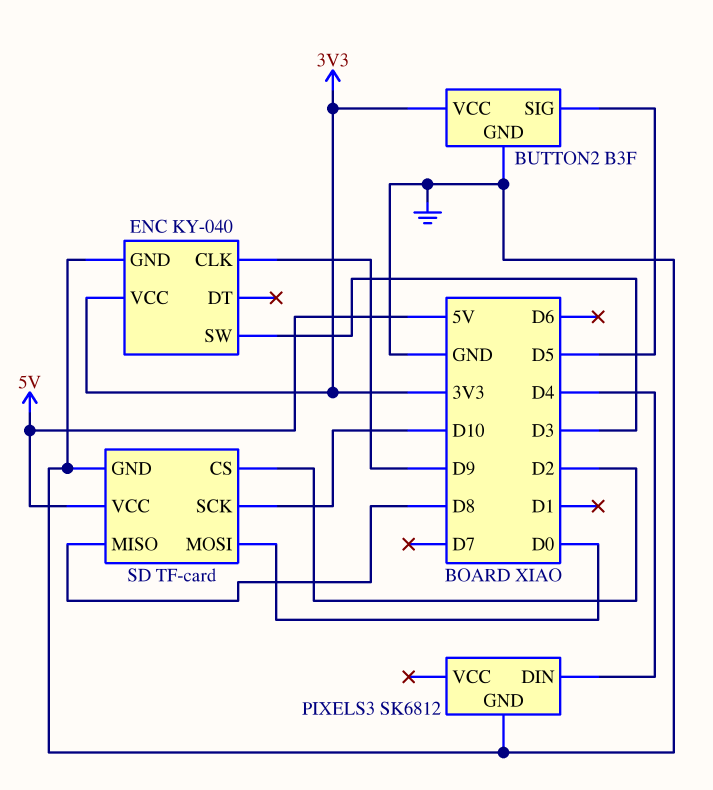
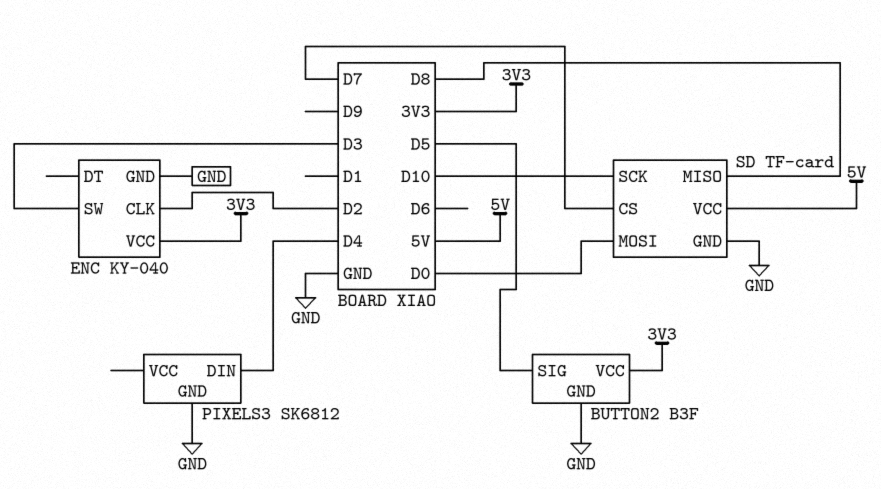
ENC pin CLK: D9 -> D2
SD pin CS: D2 -> D7

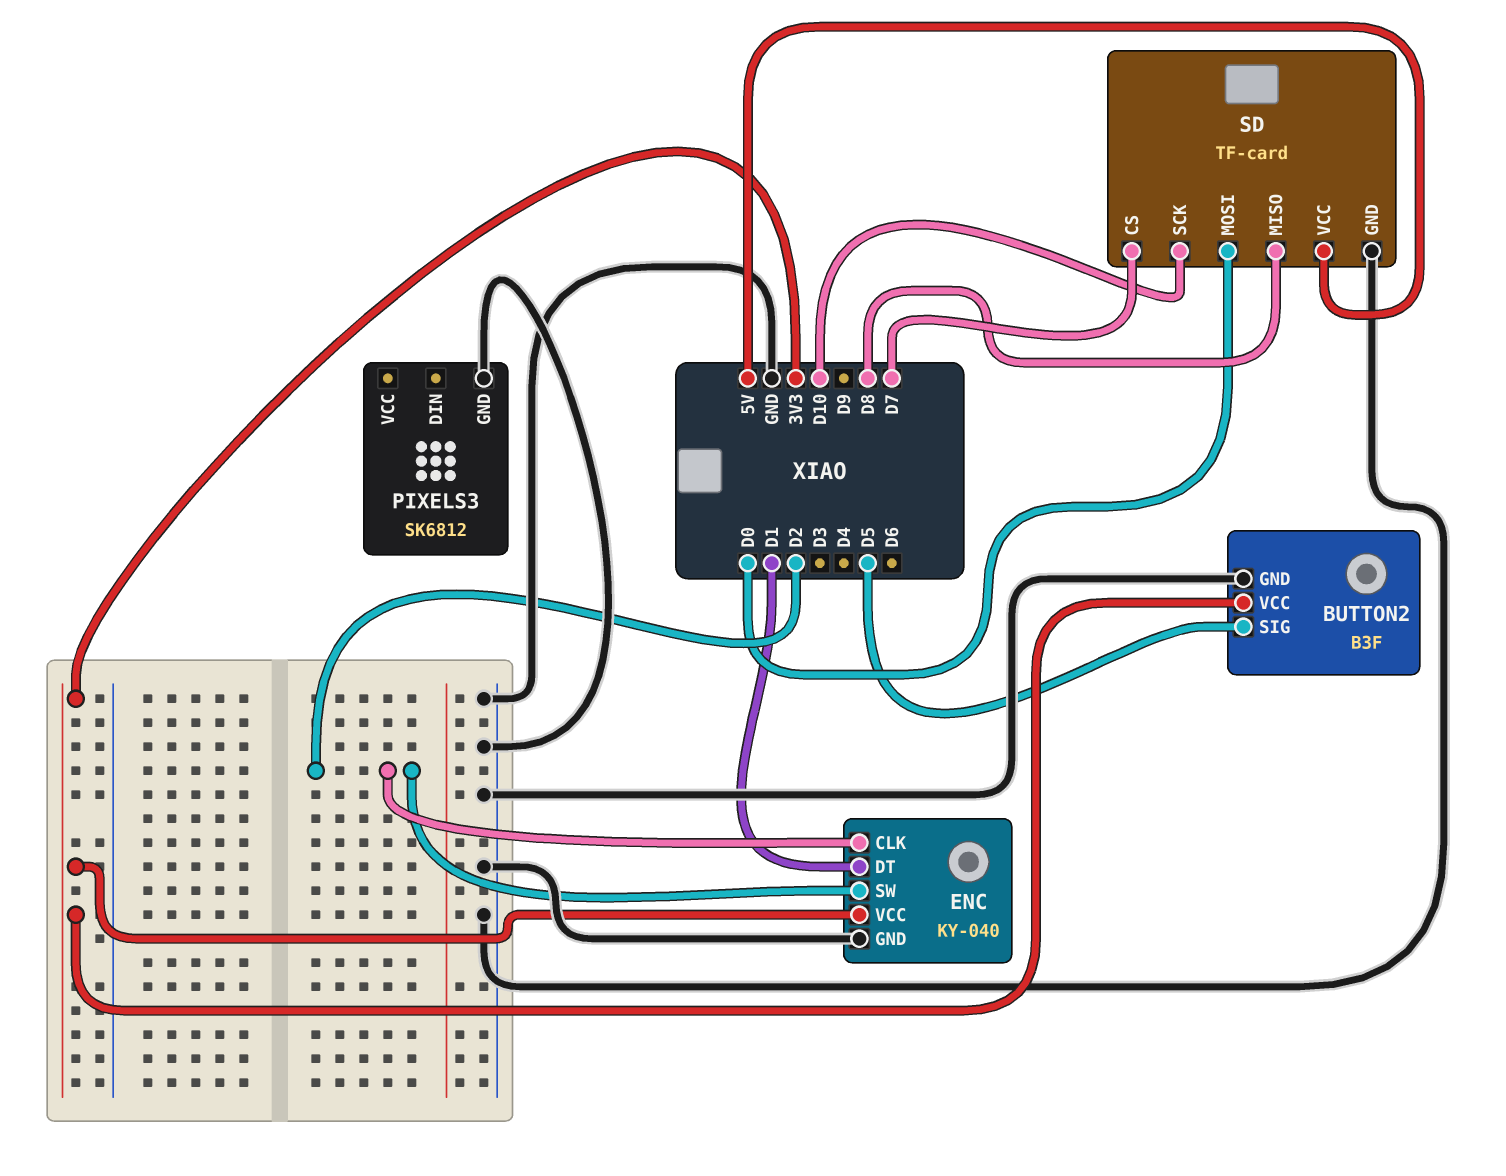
ENC pin DT: none -> D1
ENC pin SW: D3 -> D2
PIXELS3 pin DIN: D4 -> none

